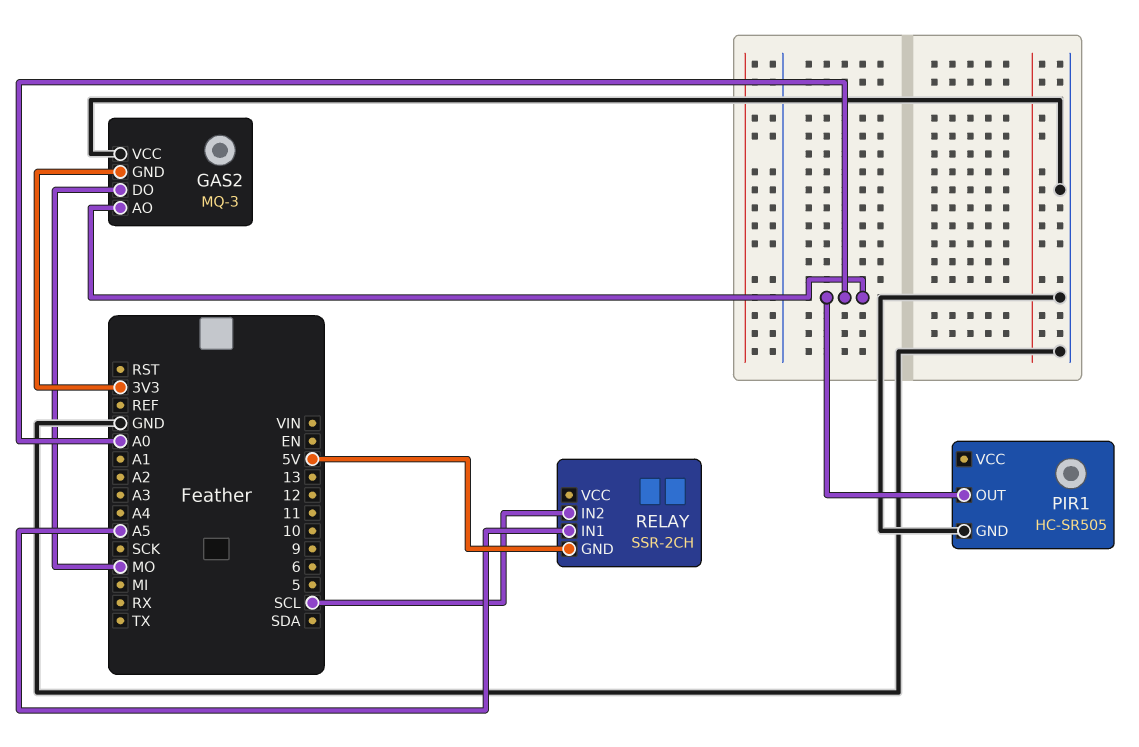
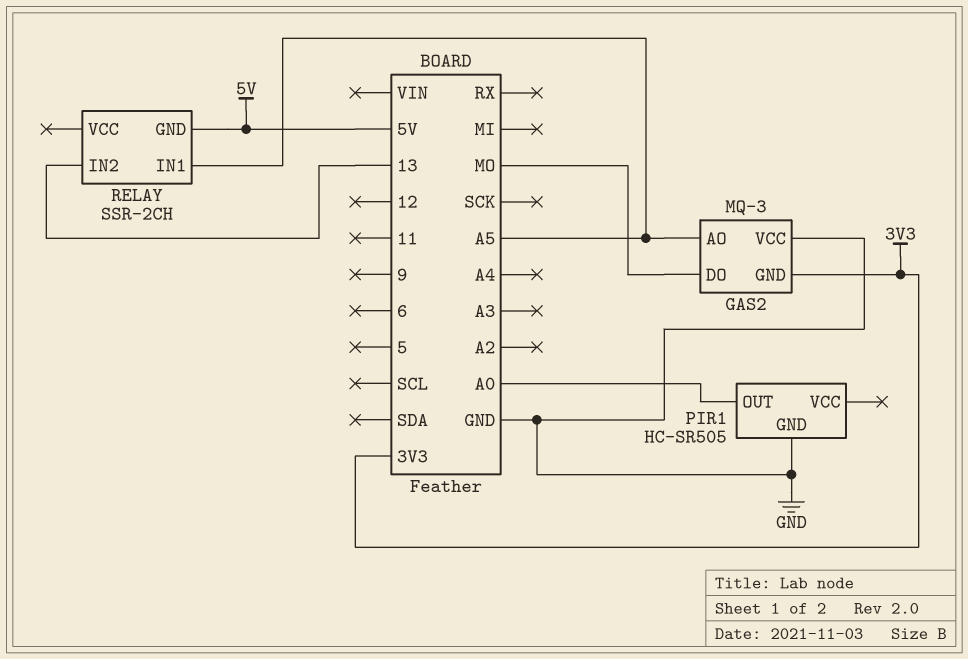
GAS2 pin AO: A0 -> A5
RELAY pin IN2: SCL -> 13

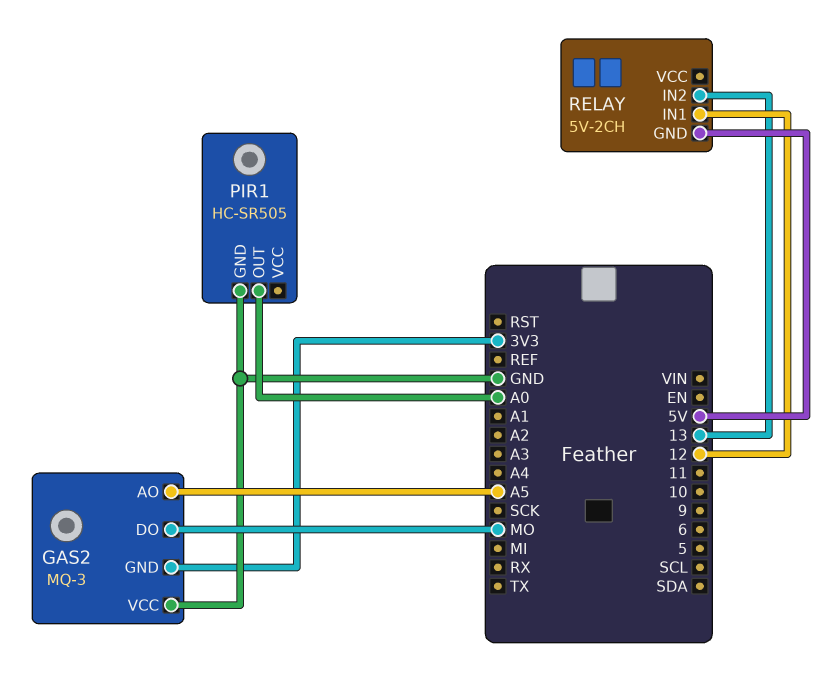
RELAY: SSR-2CH -> 5V-2CH
RELAY pin IN1: A5 -> 12

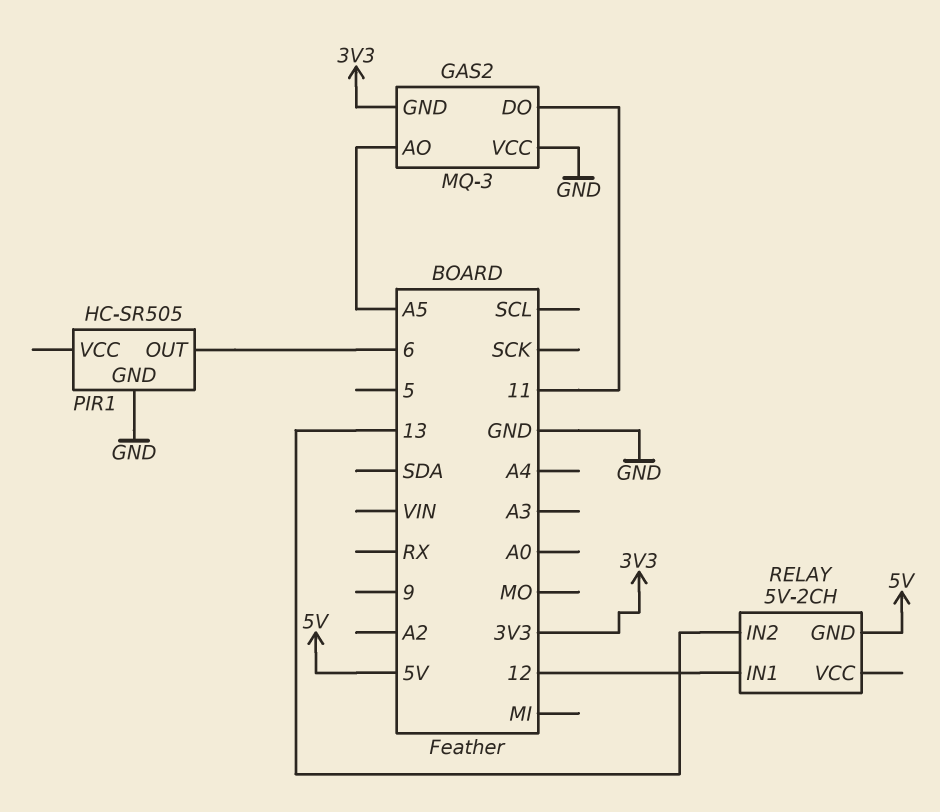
GAS2 pin DO: MO -> 11
PIR1 pin OUT: A0 -> 6

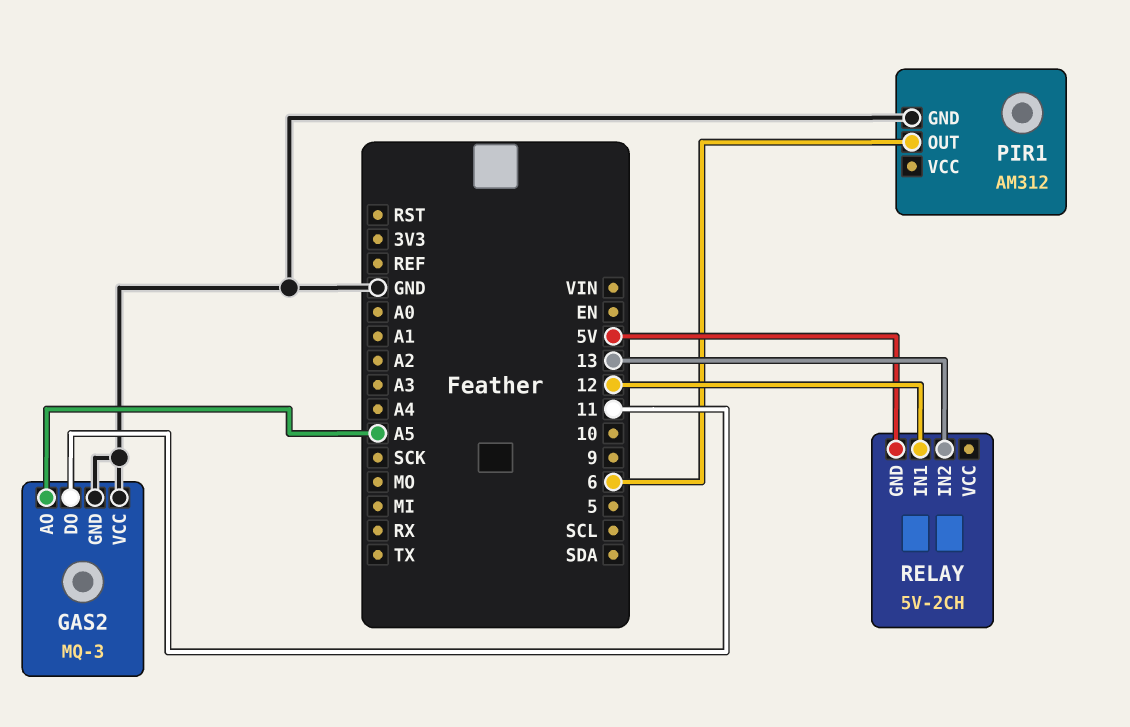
GAS2 pin GND: 3V3 -> GND
PIR1: HC-SR505 -> AM312

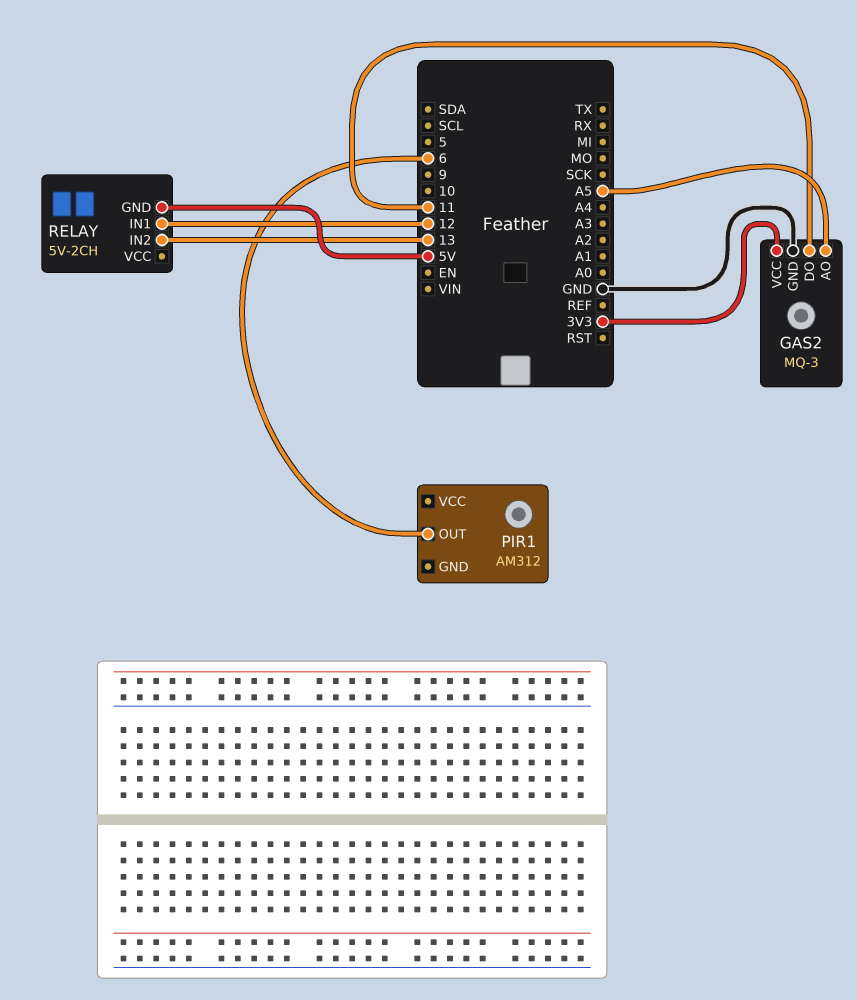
GAS2 pin VCC: GND -> 3V3
PIR1 pin GND: GND -> none

